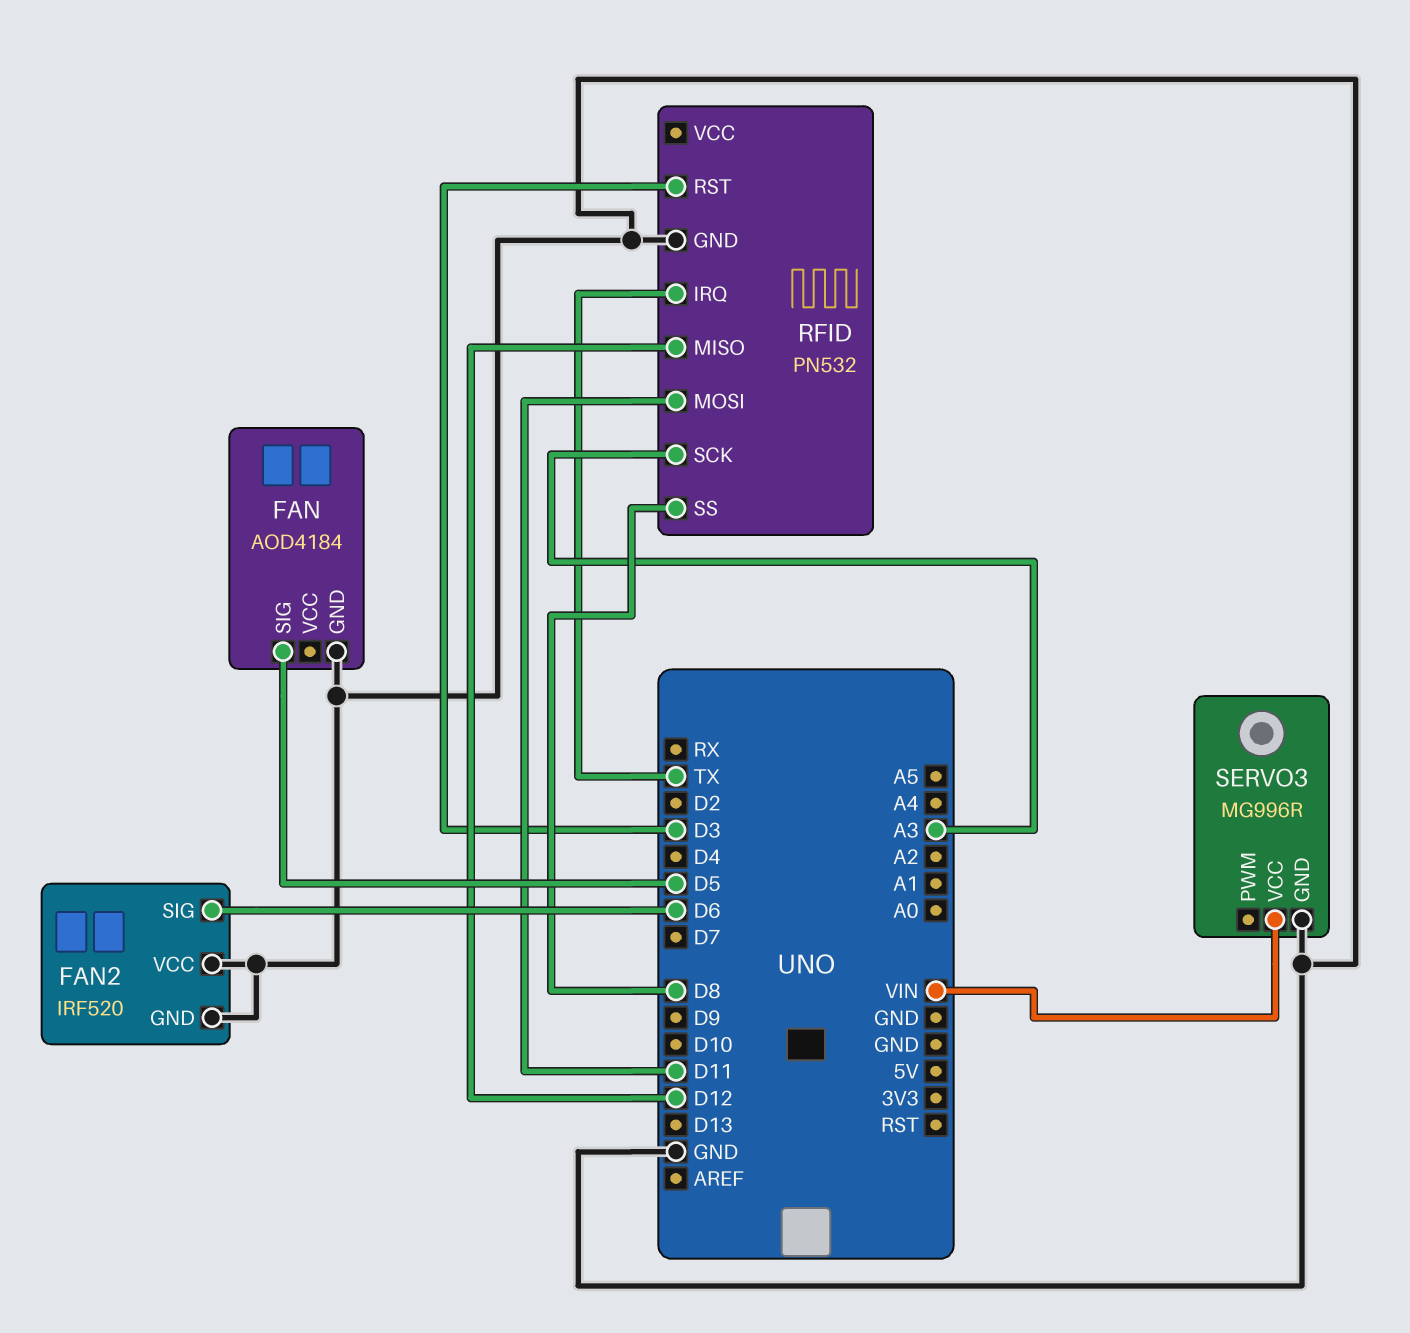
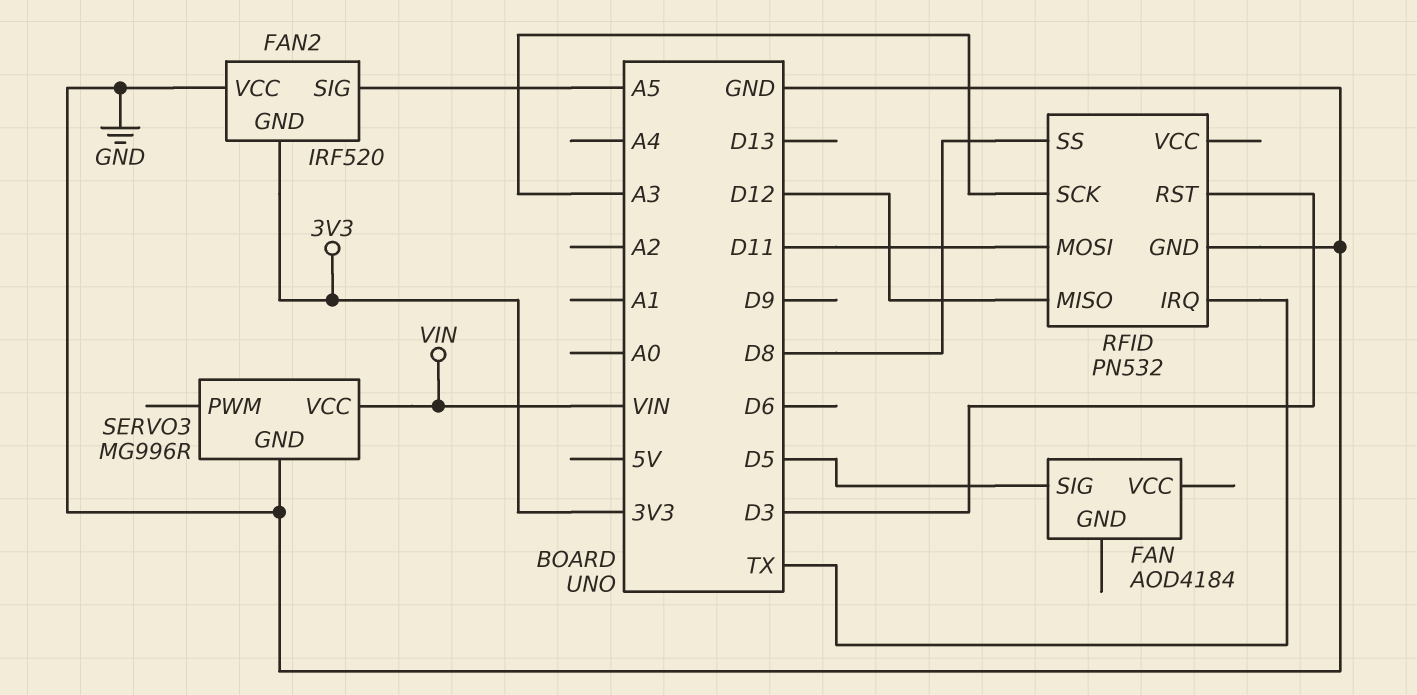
FAN pin GND: GND -> none
FAN2 pin GND: GND -> 3V3
FAN2 pin SIG: D6 -> A5

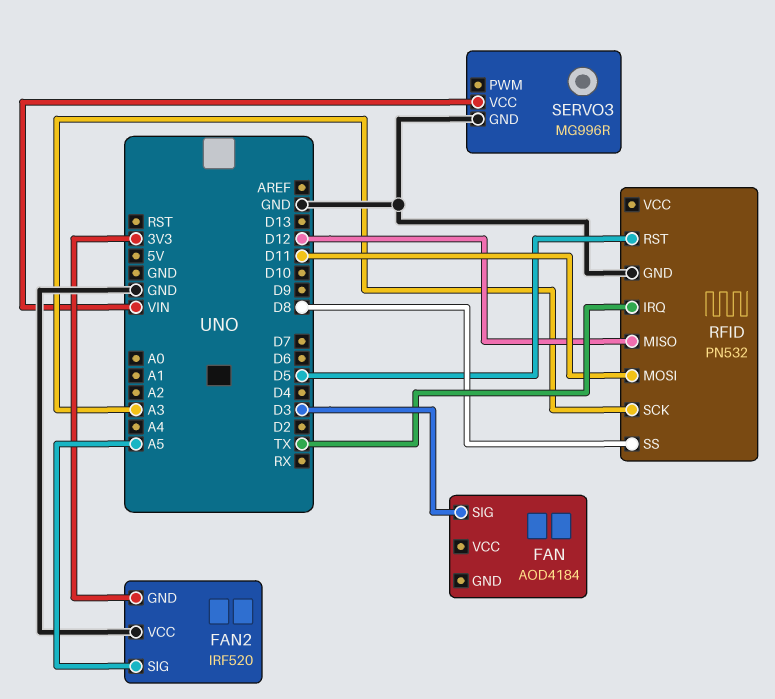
FAN pin SIG: D5 -> D3
RFID pin RST: D3 -> D5

